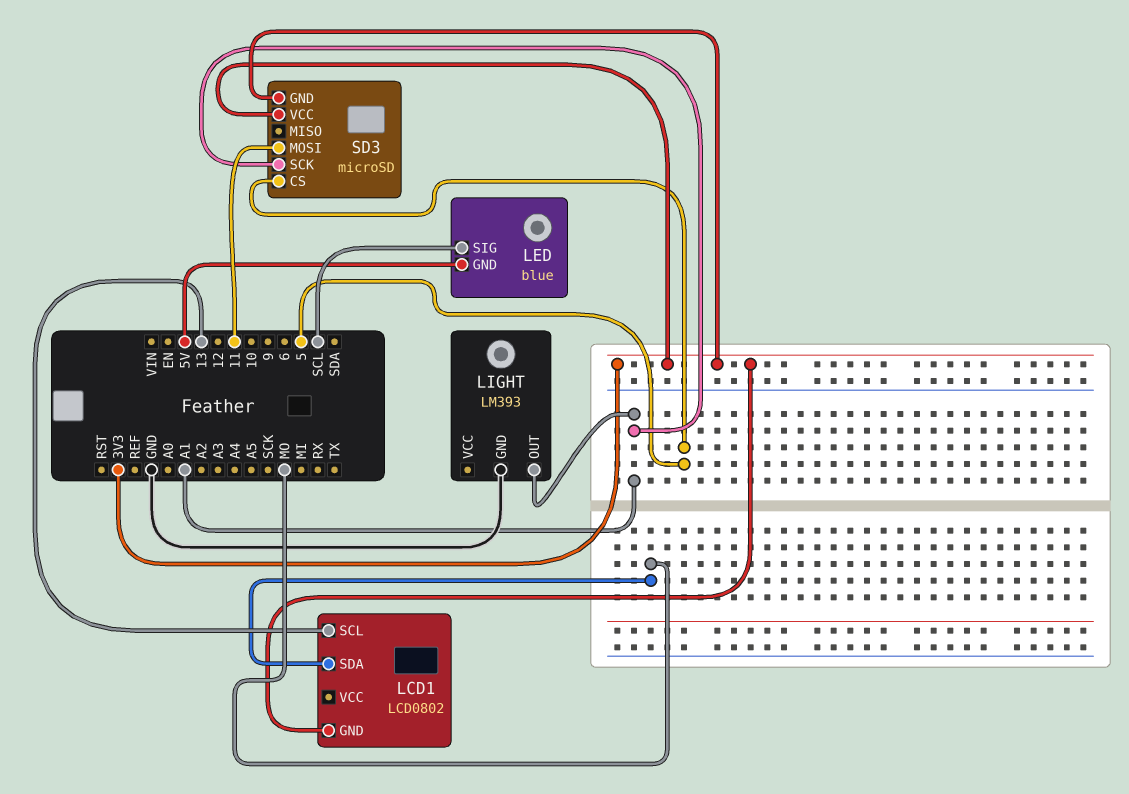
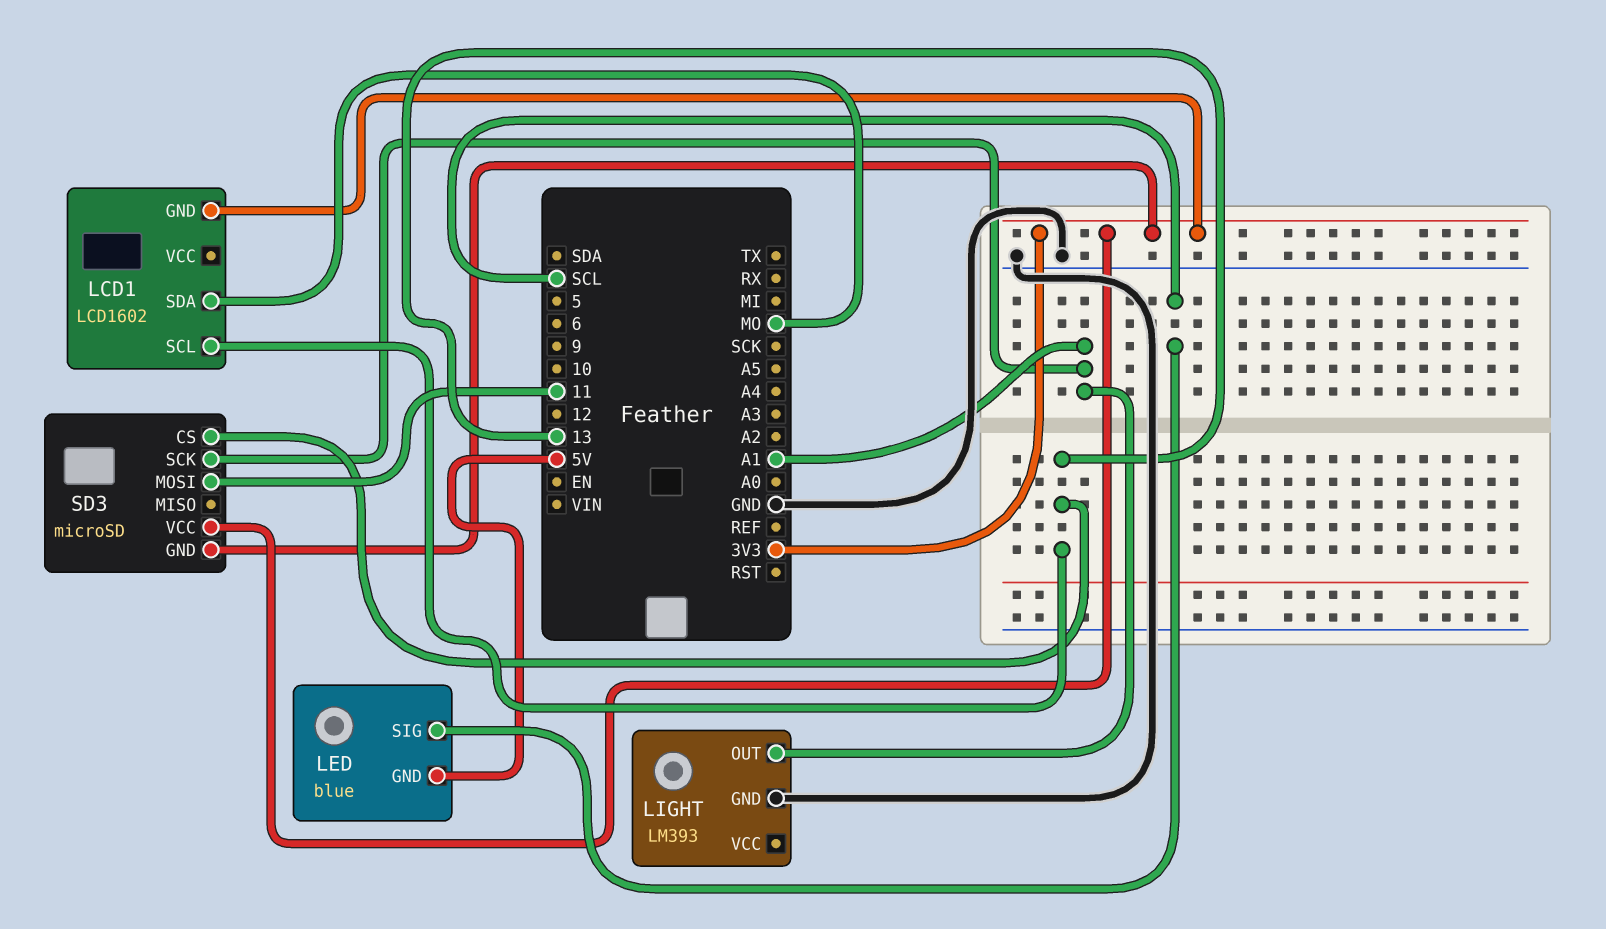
LCD1: LCD0802 -> LCD1602
SD3 pin CS: 5 -> 13

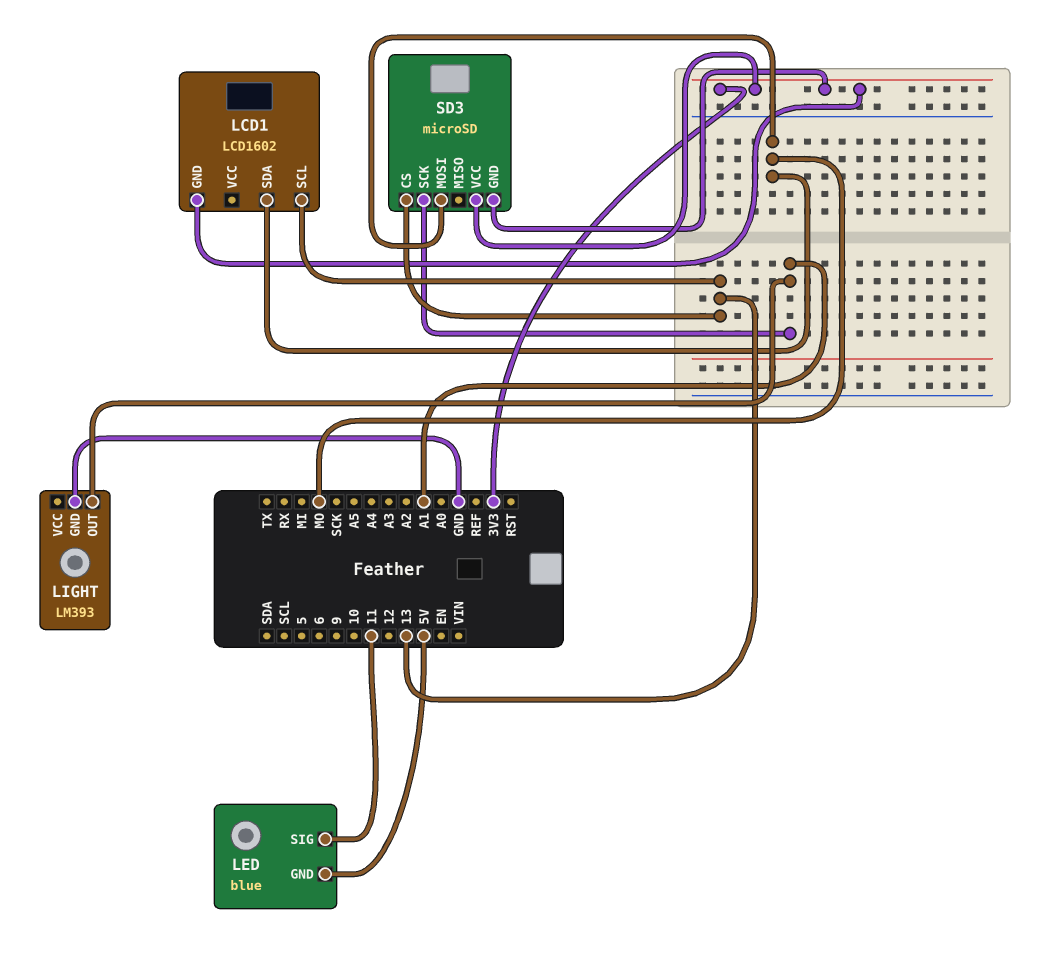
LED pin SIG: SCL -> 11
SD3 pin MOSI: 11 -> MO

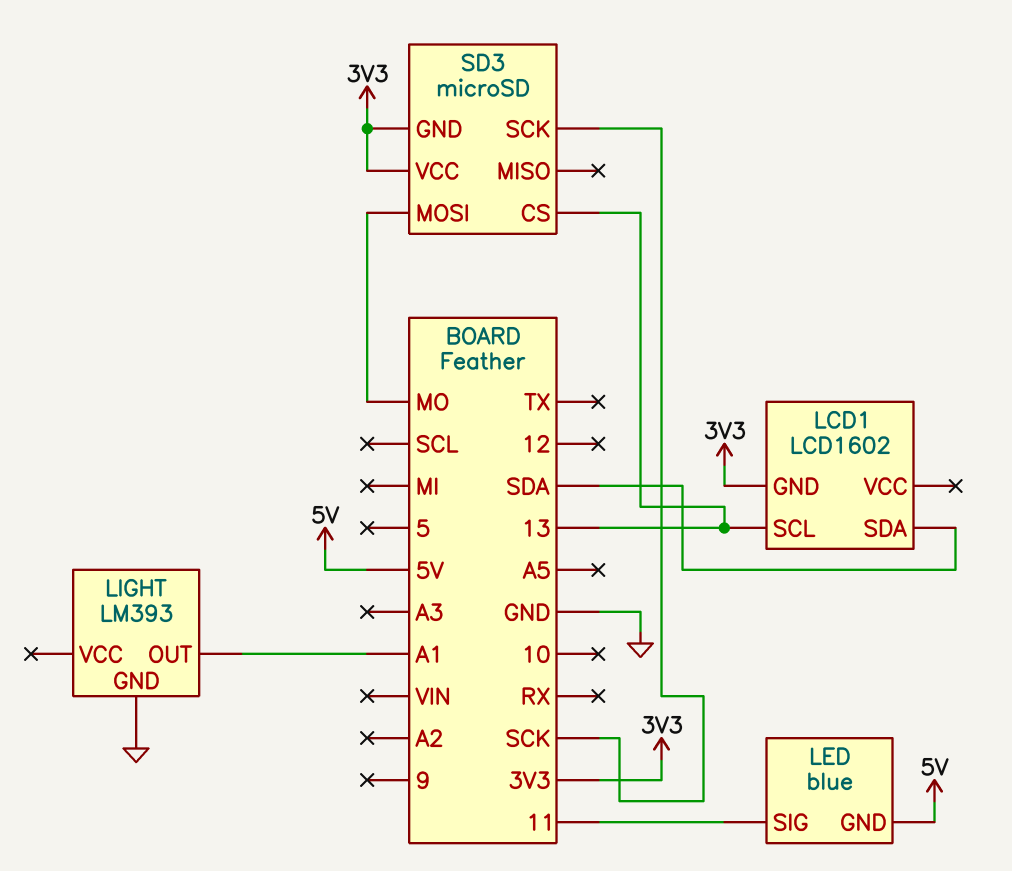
LCD1 pin SDA: MO -> SDA
SD3 pin SCK: A1 -> SCK

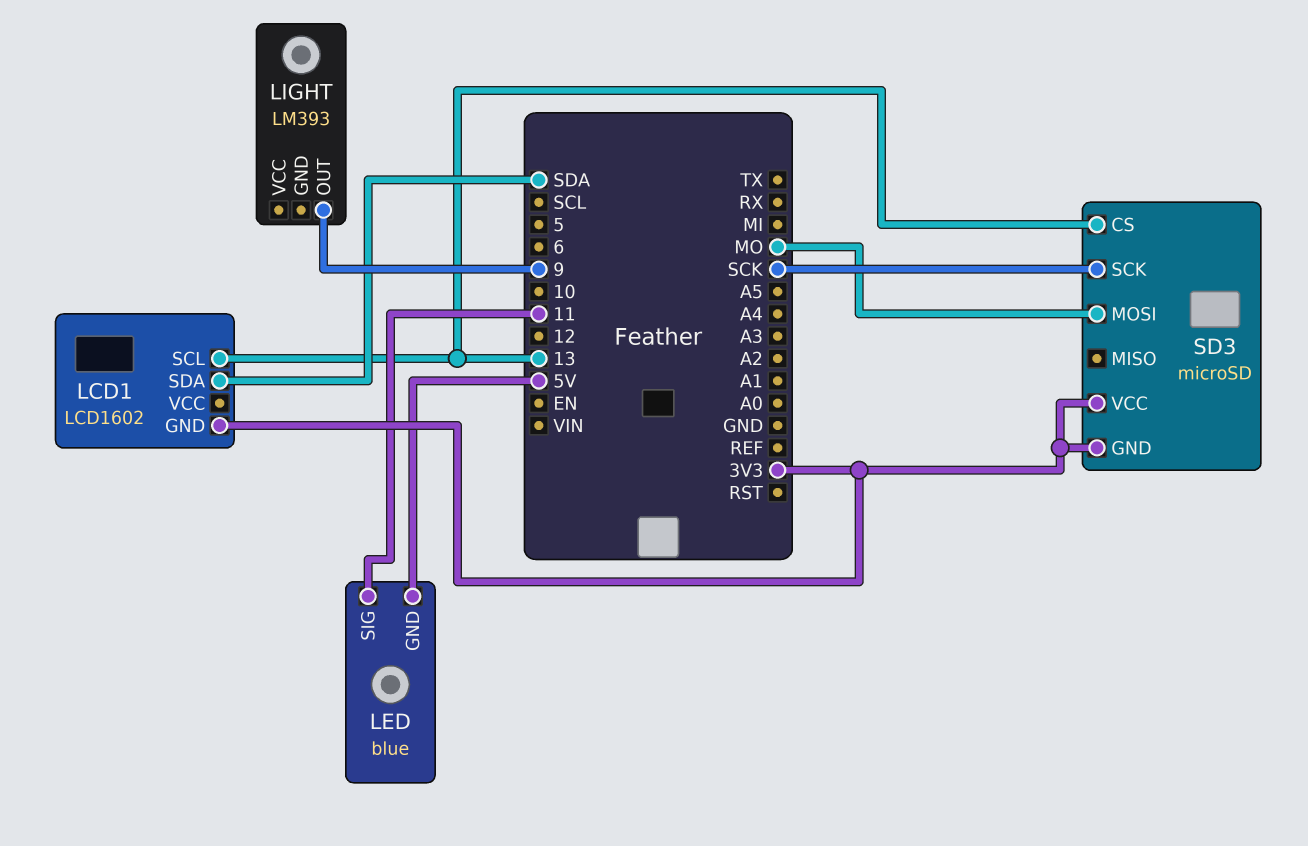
LIGHT pin GND: GND -> none
LIGHT pin OUT: A1 -> 9

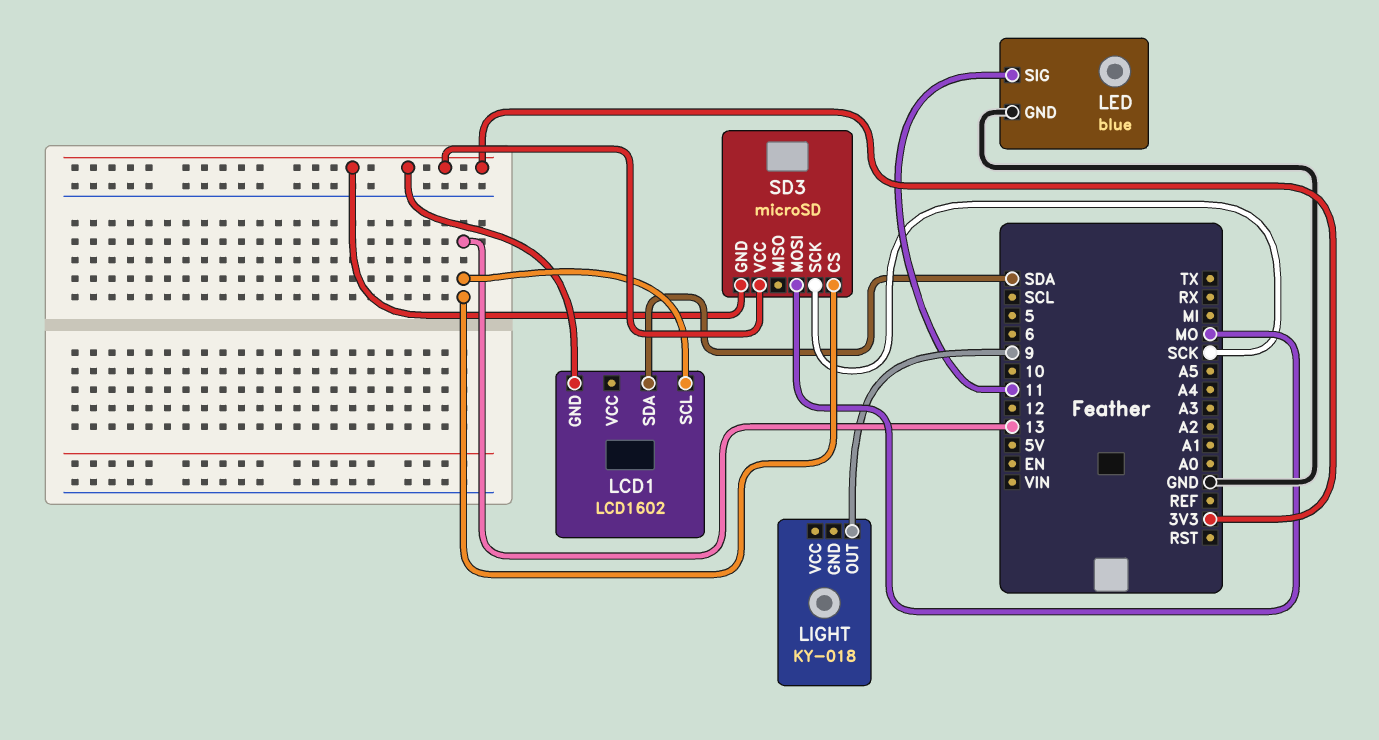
LED pin GND: 5V -> GND
LIGHT: LM393 -> KY-018

